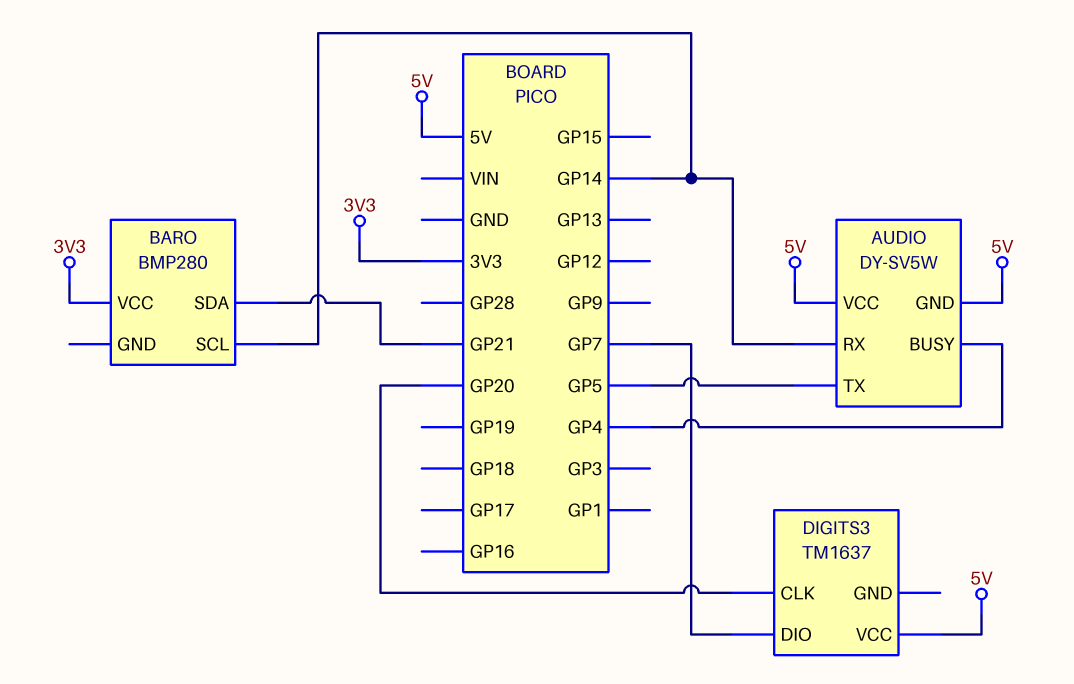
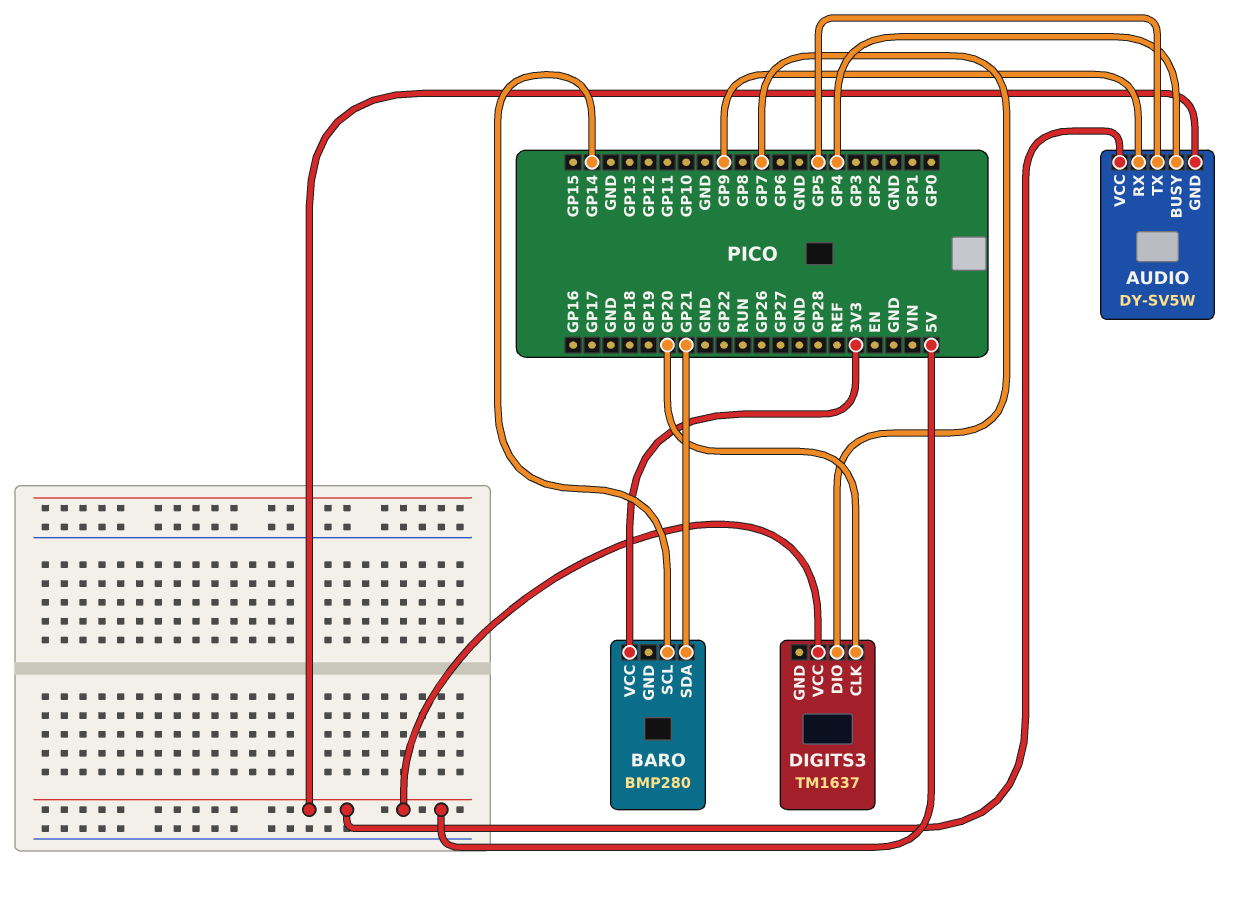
AUDIO pin RX: GP14 -> GP9

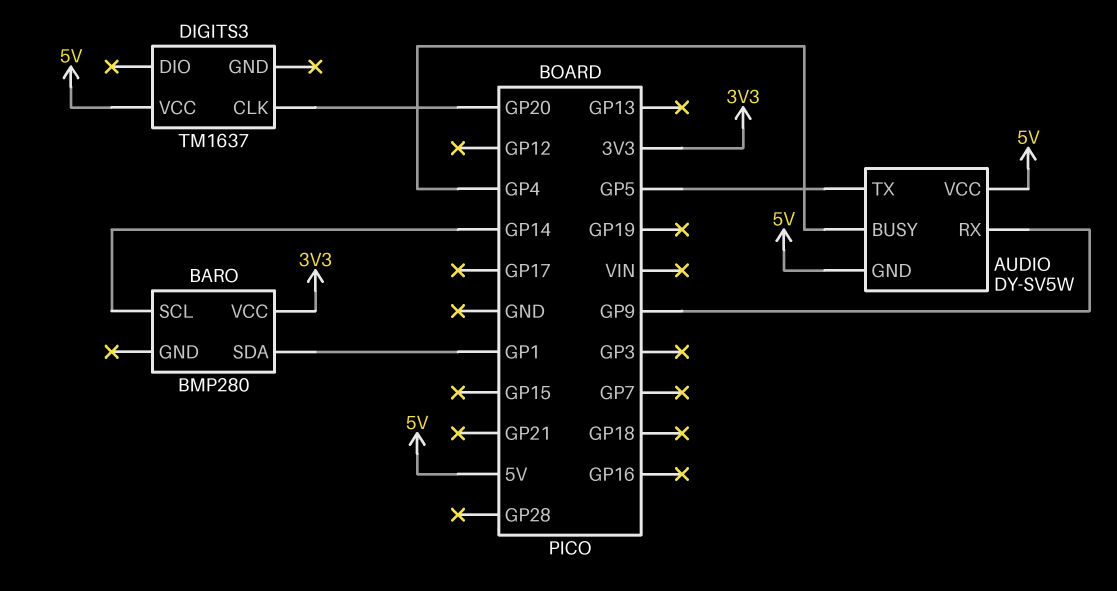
BARO pin SDA: GP21 -> GP1
DIGITS3 pin DIO: GP7 -> none

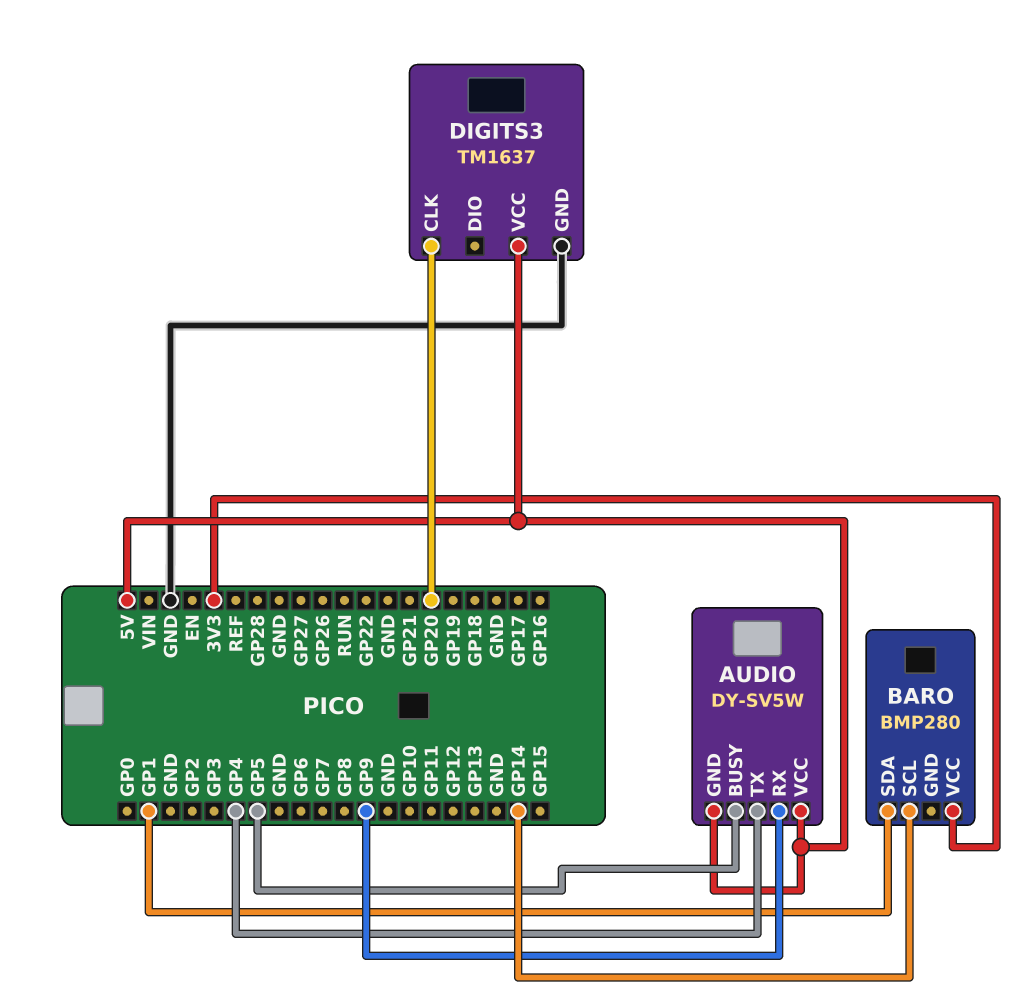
AUDIO pin BUSY: GP4 -> GP5
AUDIO pin TX: GP5 -> GP4
DIGITS3 pin GND: none -> GND

